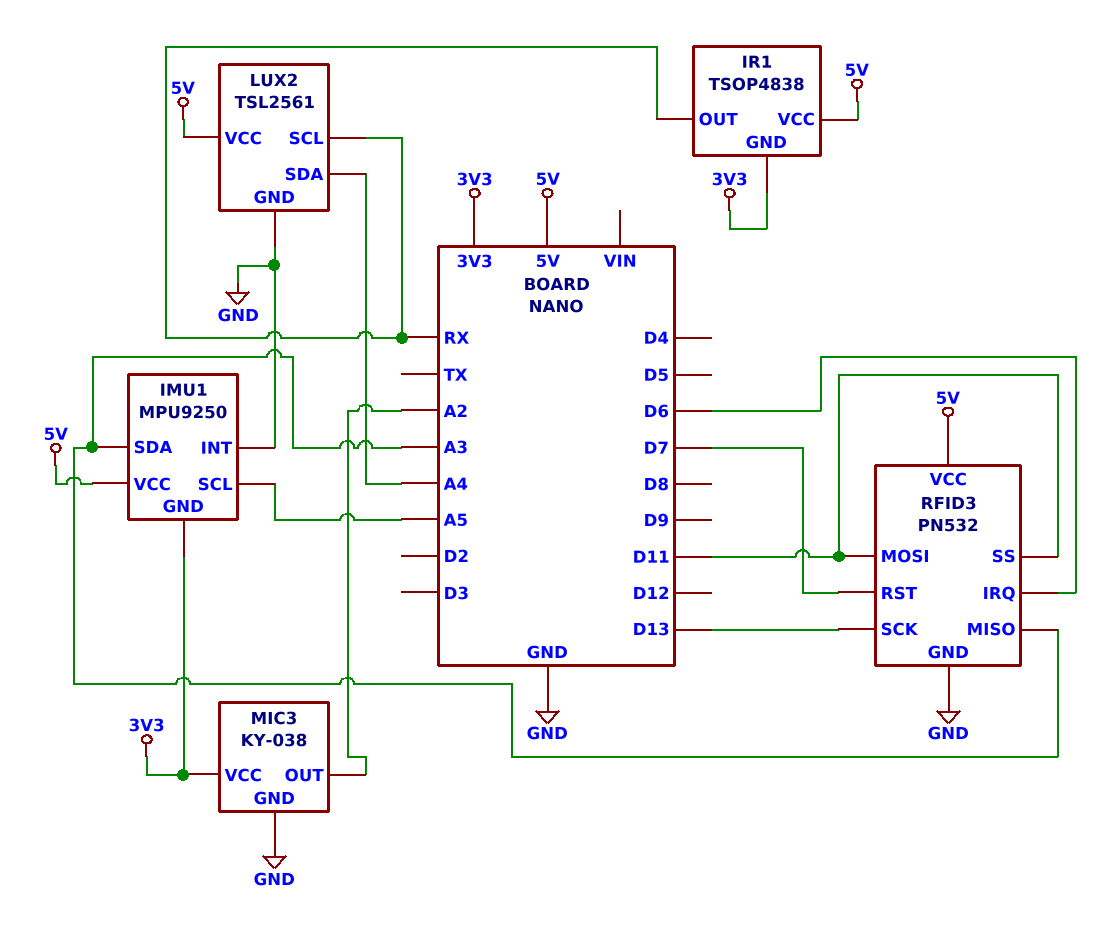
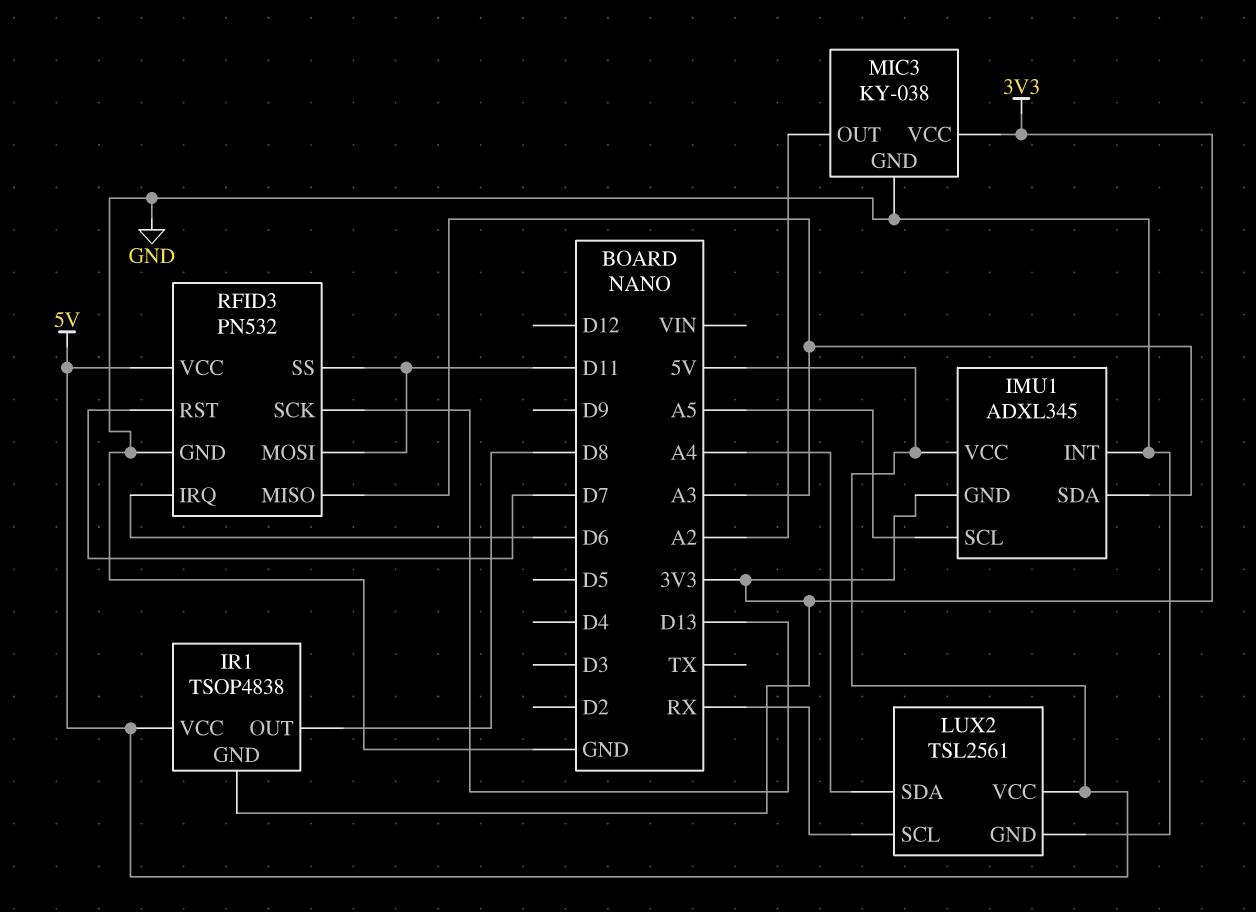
IMU1: MPU9250 -> ADXL345
IR1 pin OUT: RX -> D8

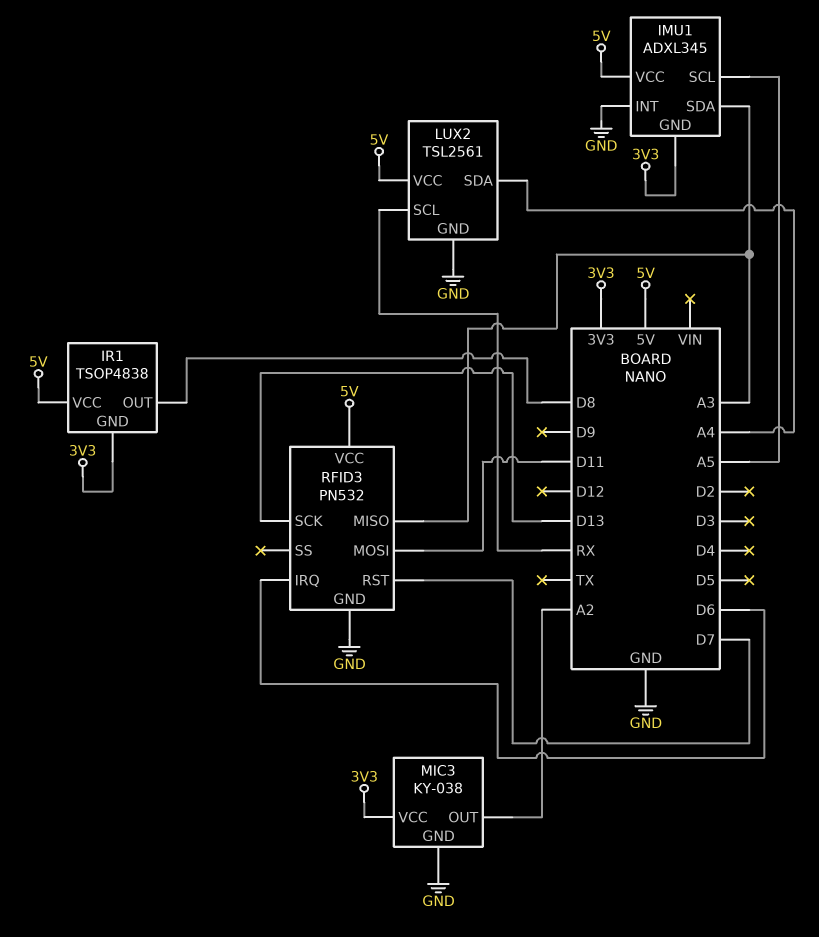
RFID3 pin SS: D11 -> none

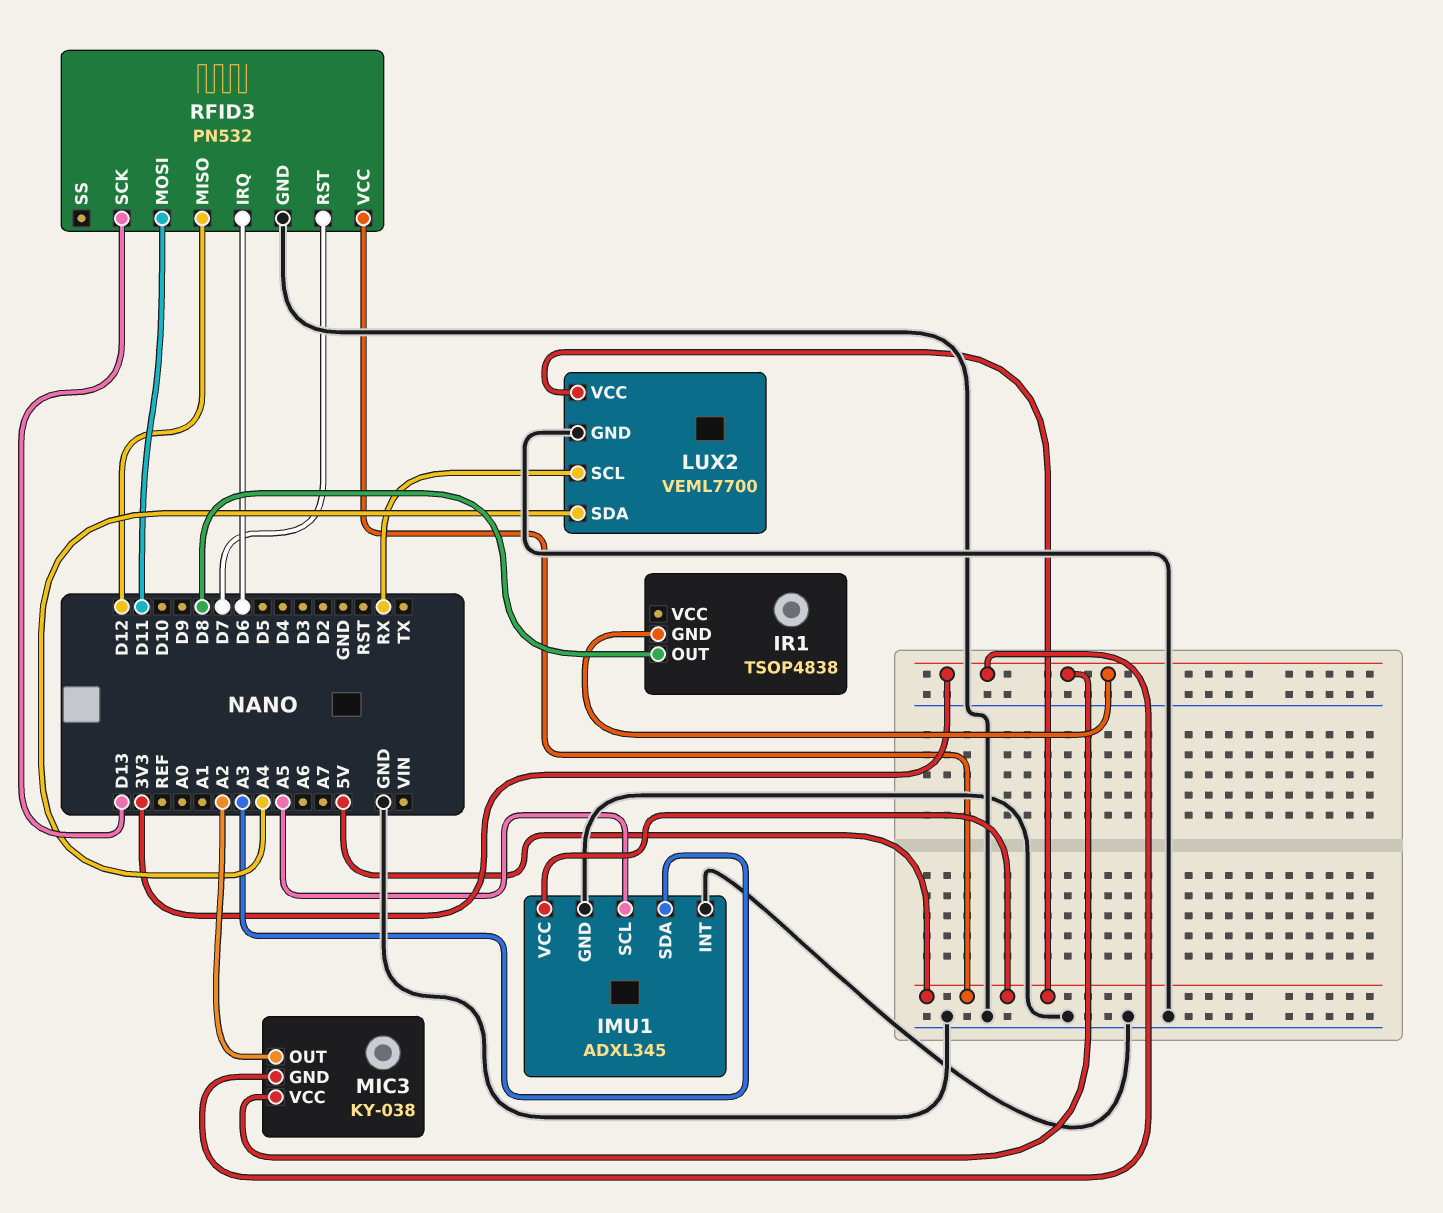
IMU1 pin GND: 3V3 -> GND
IR1 pin VCC: 5V -> none
LUX2: TSL2561 -> VEML7700
MIC3 pin GND: GND -> 3V3
RFID3 pin MISO: A3 -> D12

